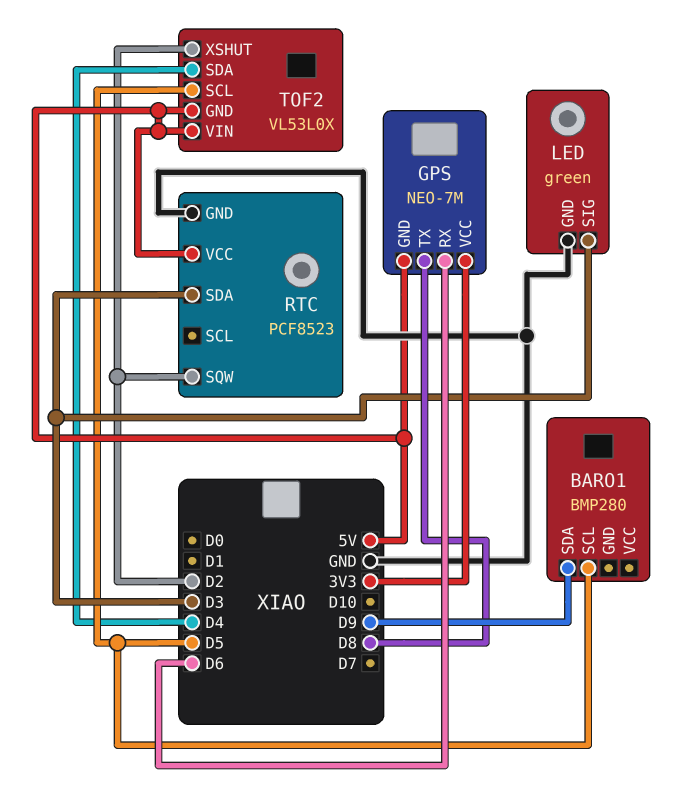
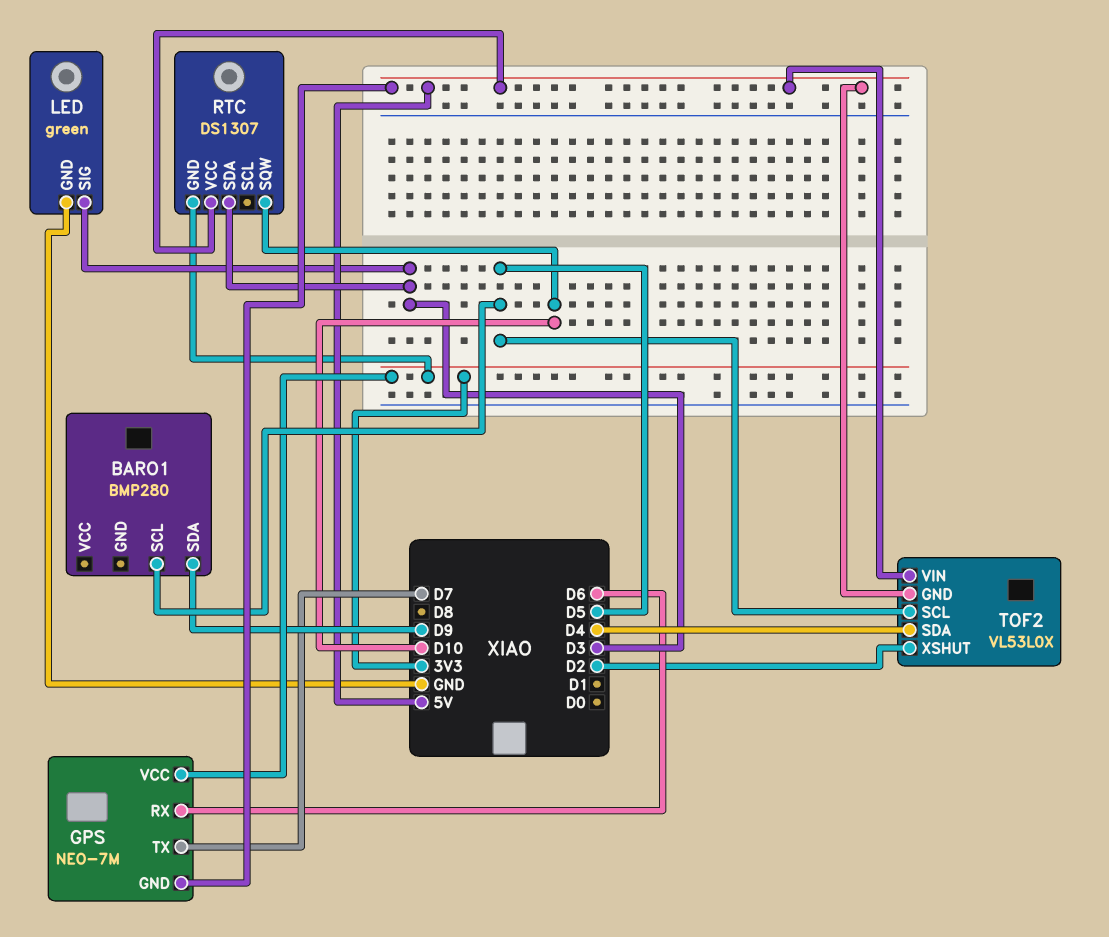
GPS pin TX: D8 -> D7
RTC: PCF8523 -> DS1307
RTC pin GND: GND -> 3V3
RTC pin SQW: D2 -> D10

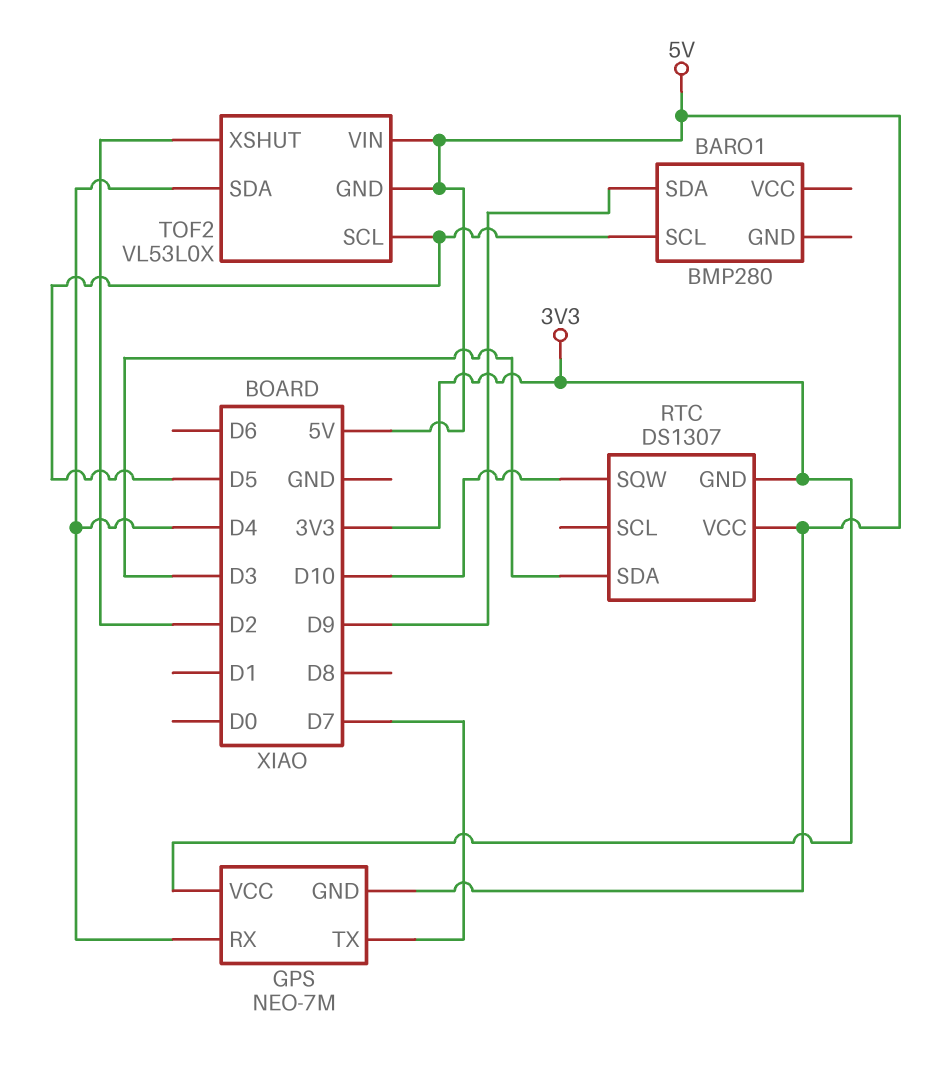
GPS pin RX: D6 -> D4
LED: green -> none
LED pin GND: GND -> none
LED pin SIG: D3 -> none

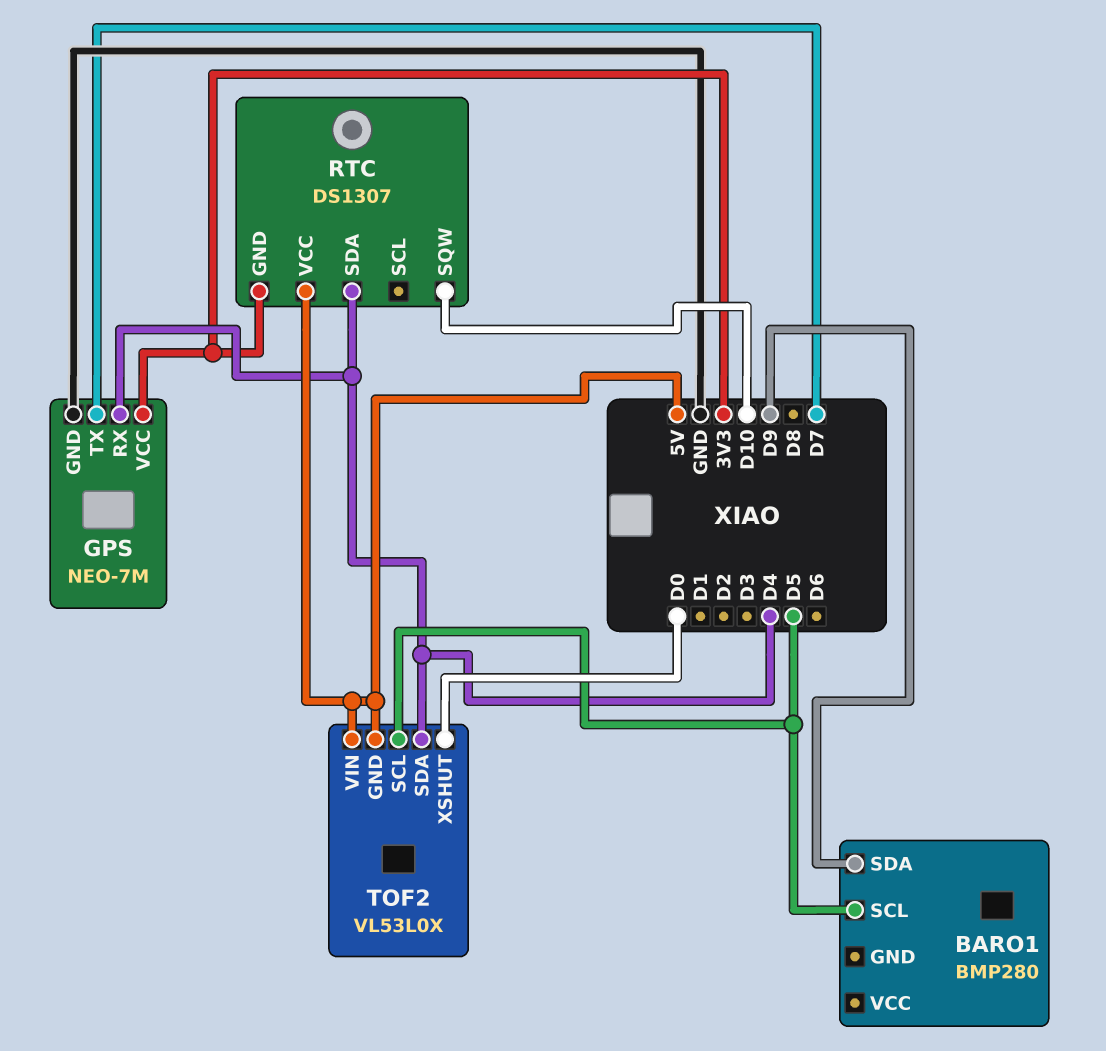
GPS pin GND: 5V -> GND
RTC pin SDA: D3 -> D4
TOF2 pin XSHUT: D2 -> D0

